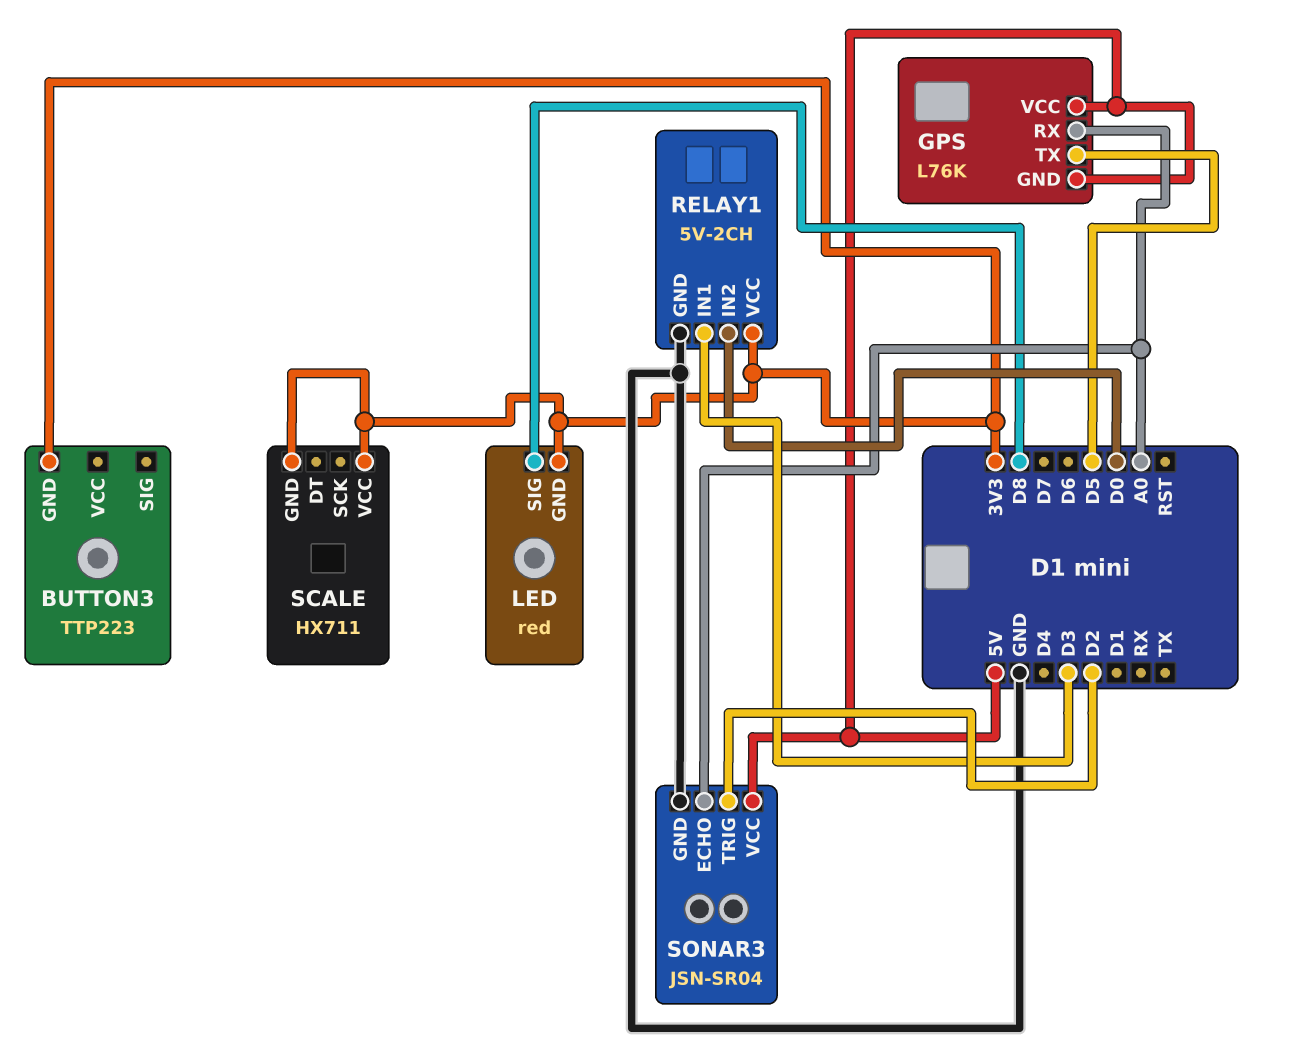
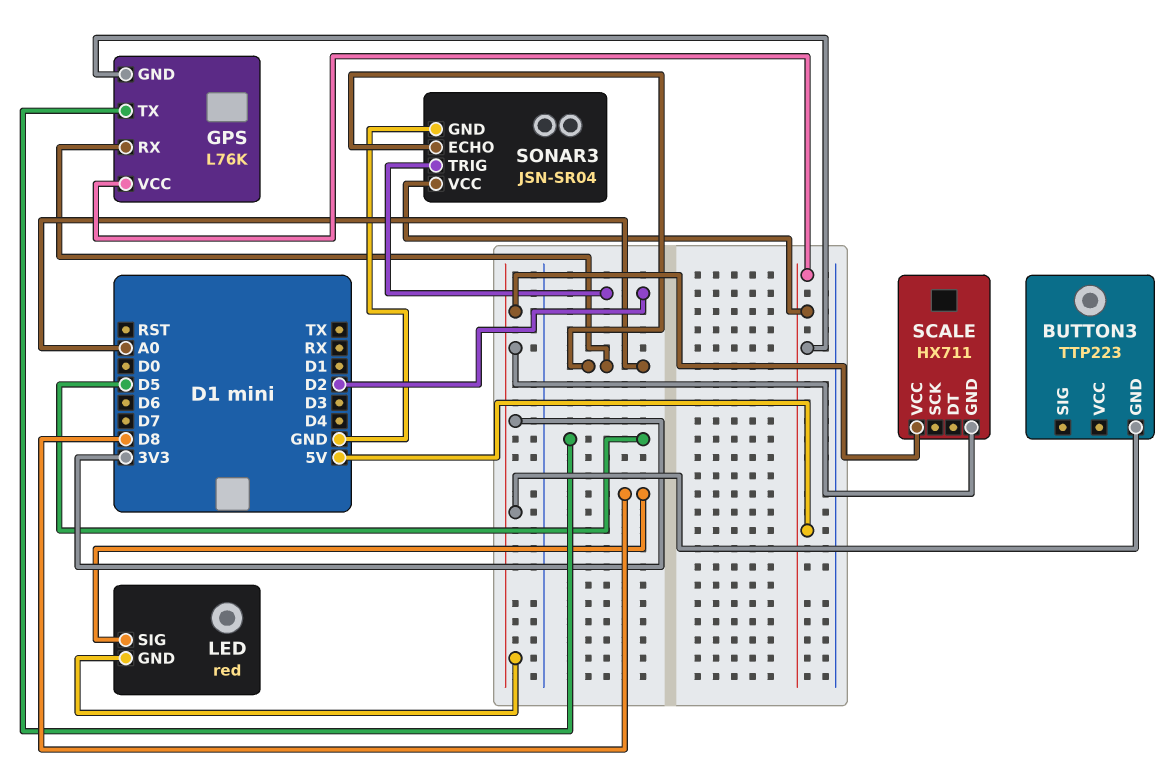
RELAY1: 5V-2CH -> none
RELAY1 pin GND: GND -> none
RELAY1 pin IN1: D3 -> none
RELAY1 pin IN2: D0 -> none
RELAY1 pin VCC: 3V3 -> none

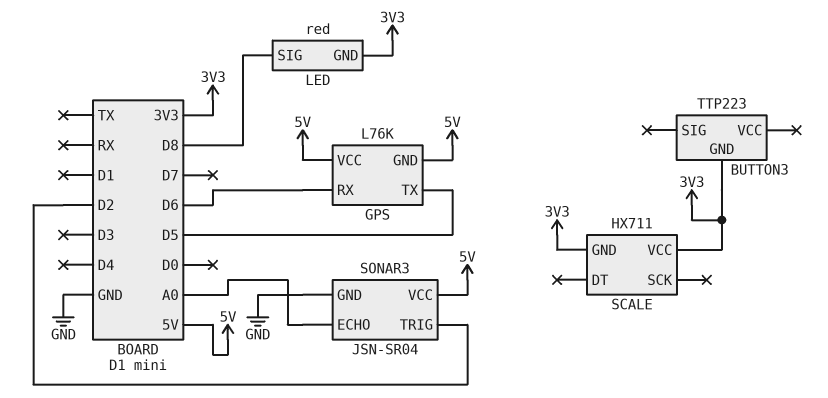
GPS pin RX: A0 -> D6

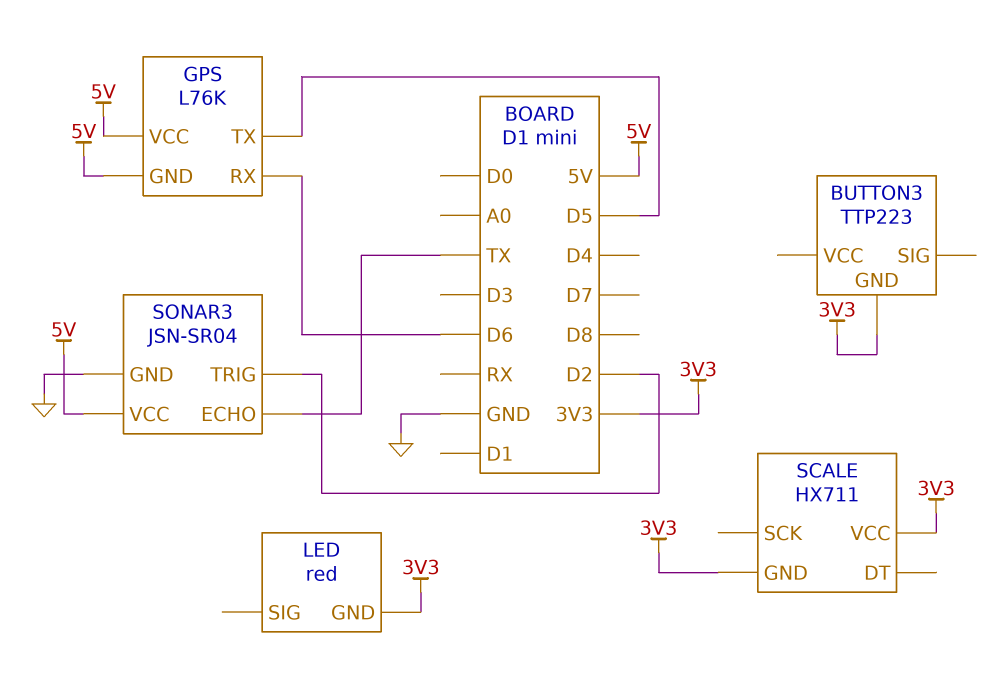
LED pin SIG: D8 -> none
SONAR3 pin ECHO: A0 -> TX

